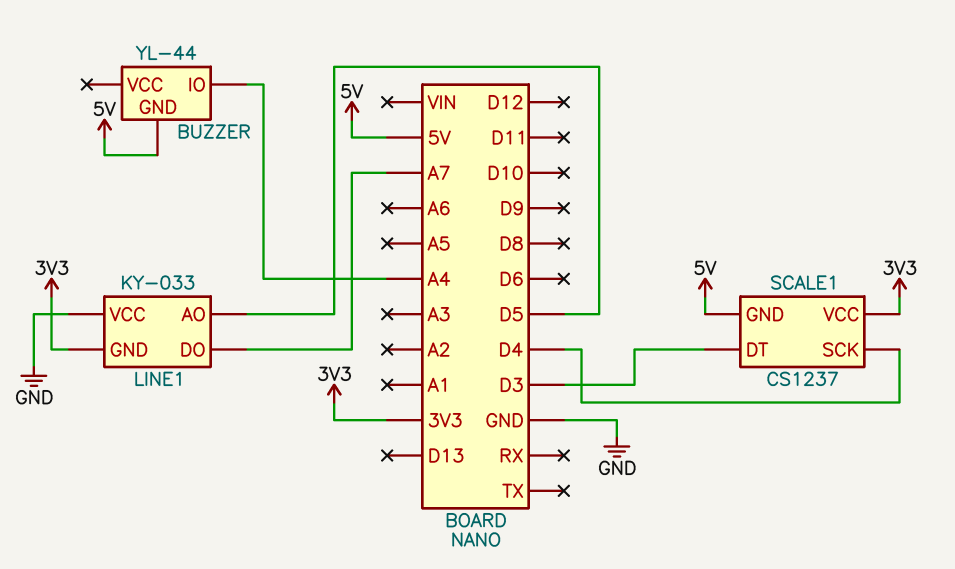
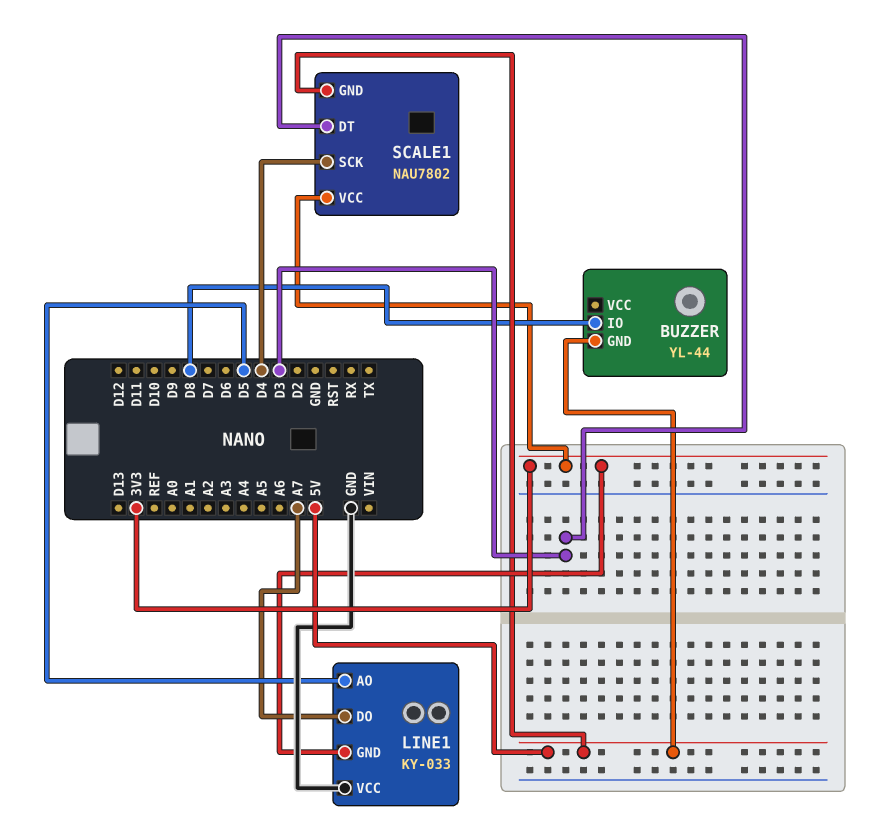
BUZZER pin IO: A4 -> D8
SCALE1: CS1237 -> NAU7802

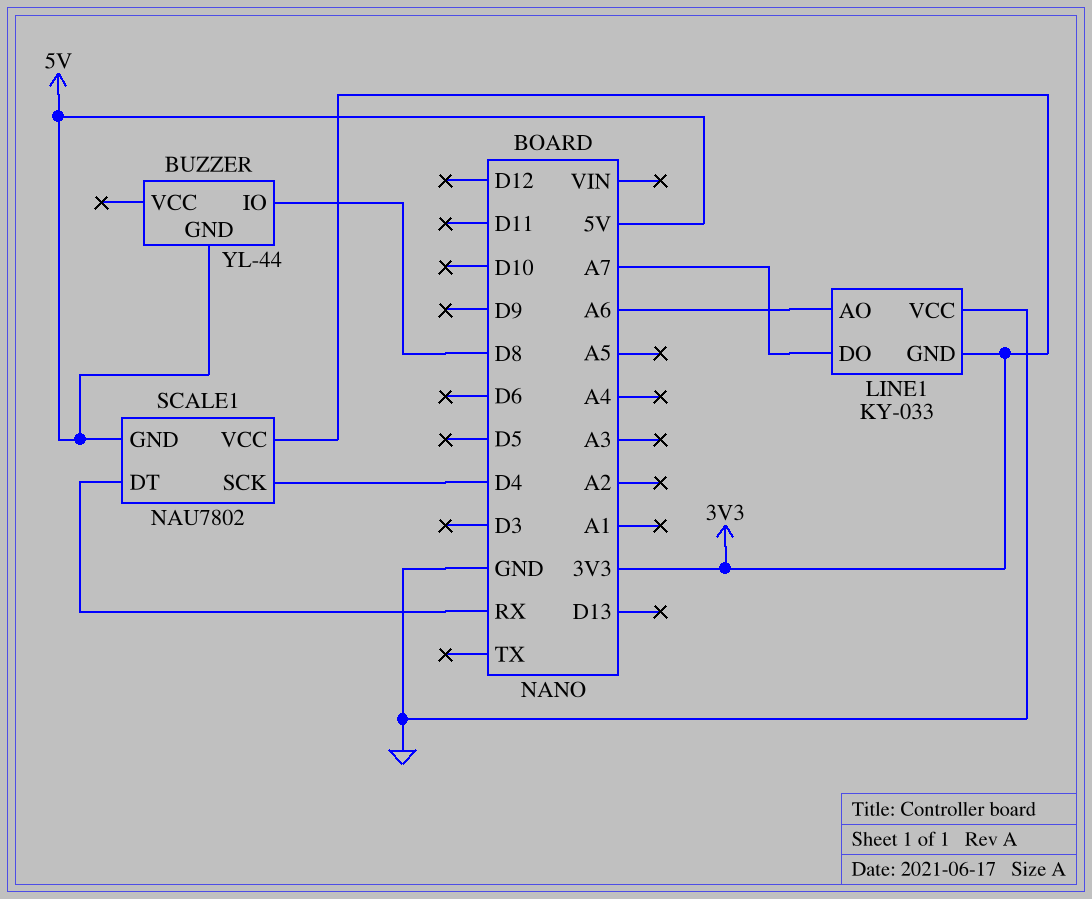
LINE1 pin AO: D5 -> A6
SCALE1 pin DT: D3 -> RX

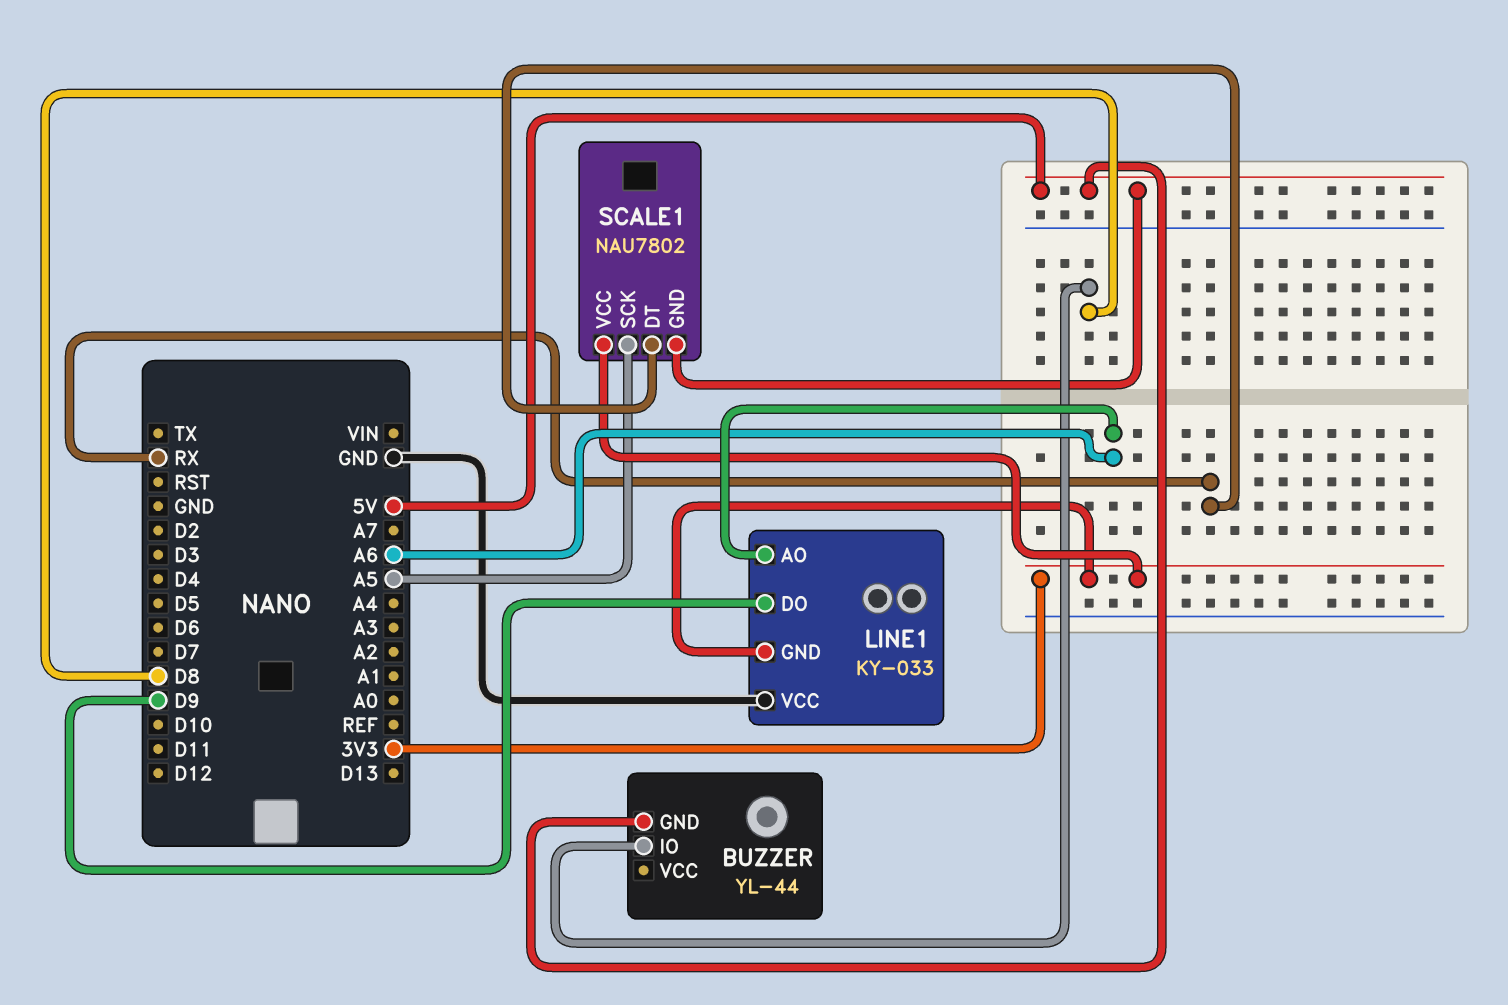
LINE1 pin DO: A7 -> D9
SCALE1 pin SCK: D4 -> A5

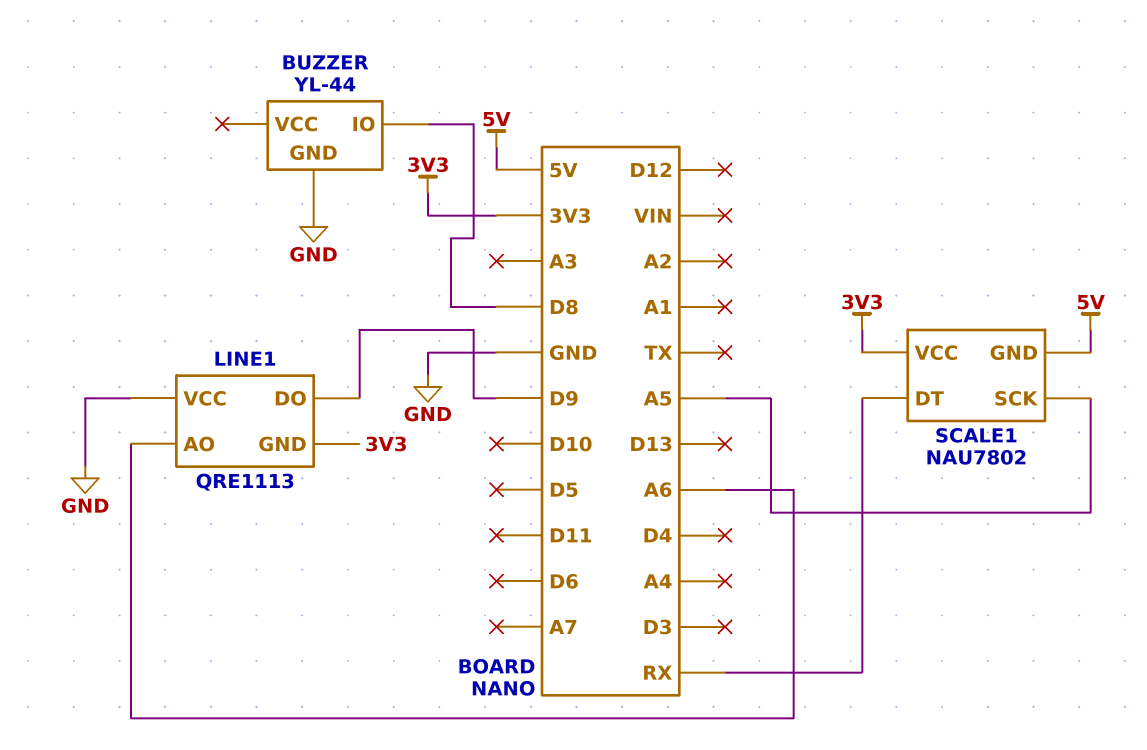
BUZZER pin GND: 5V -> GND
LINE1: KY-033 -> QRE1113

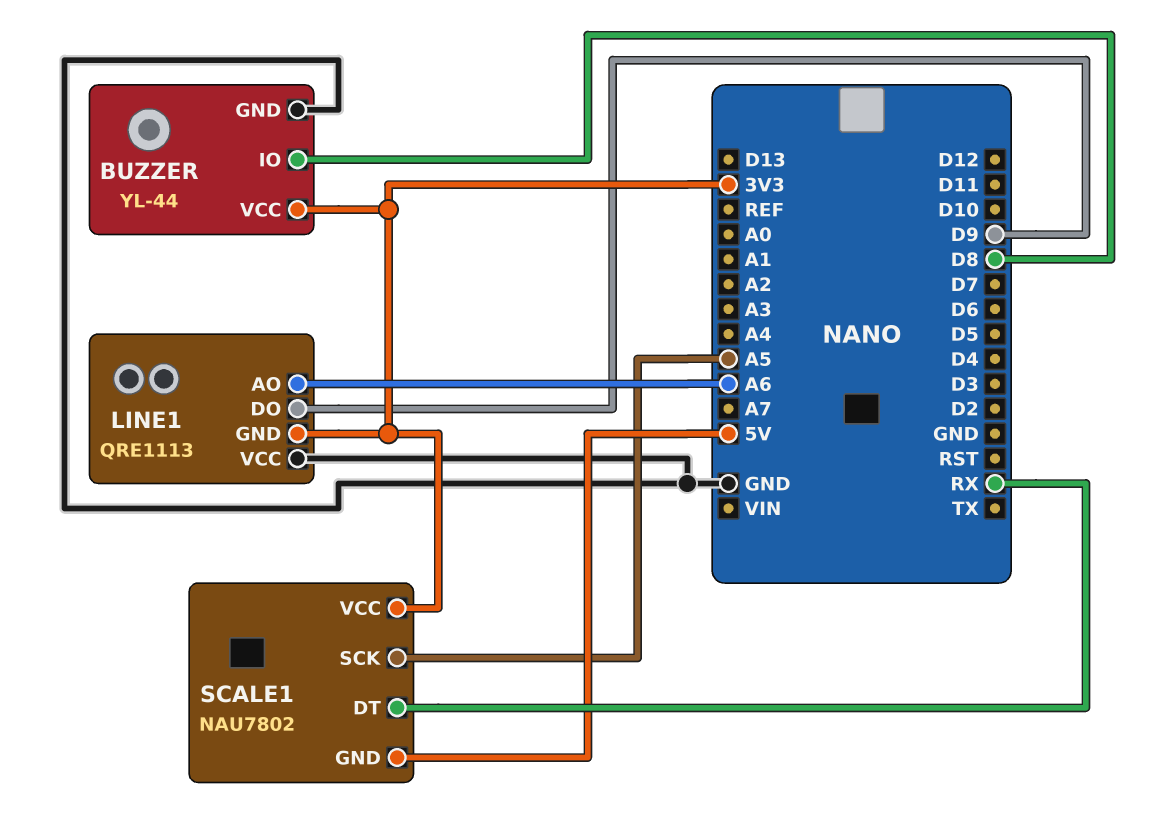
BUZZER pin VCC: none -> 3V3

